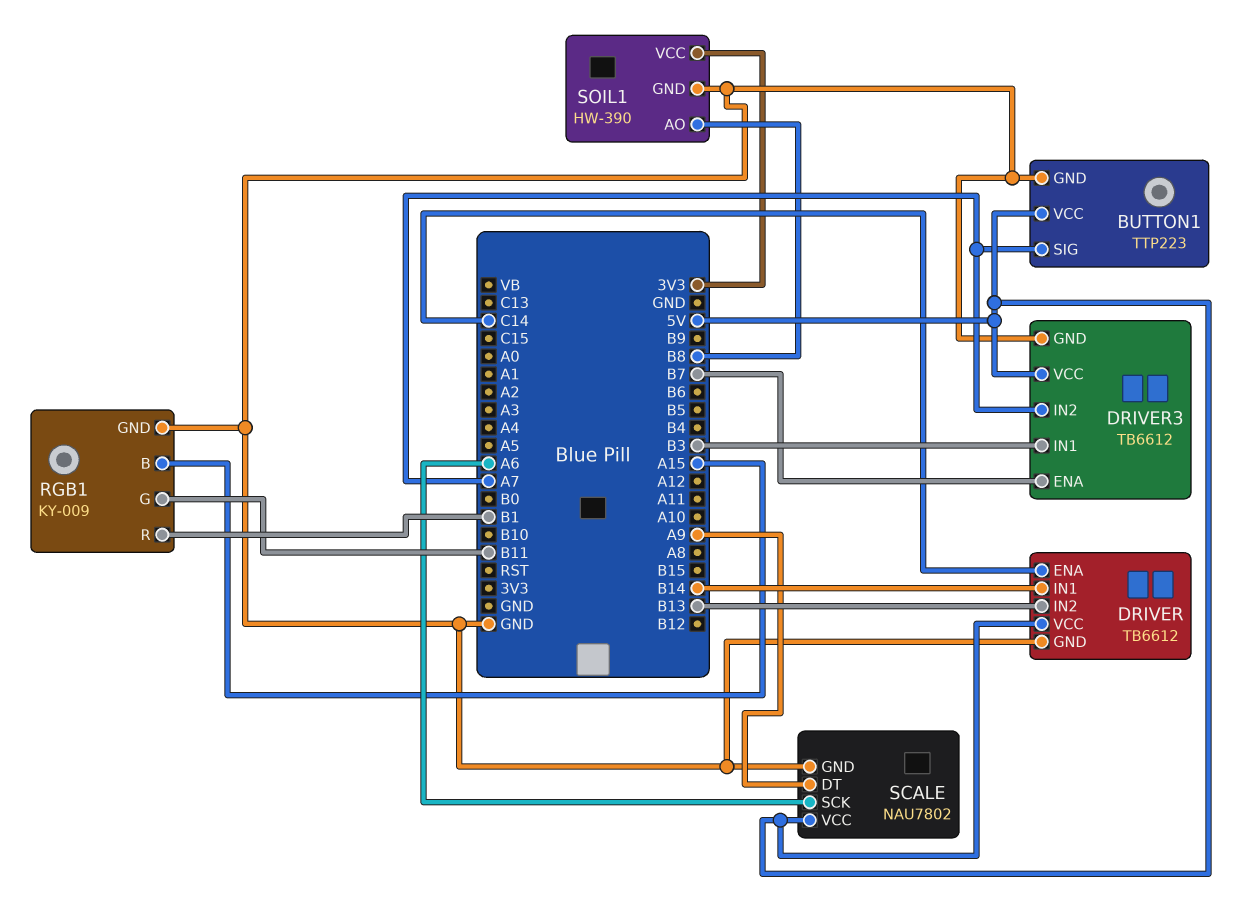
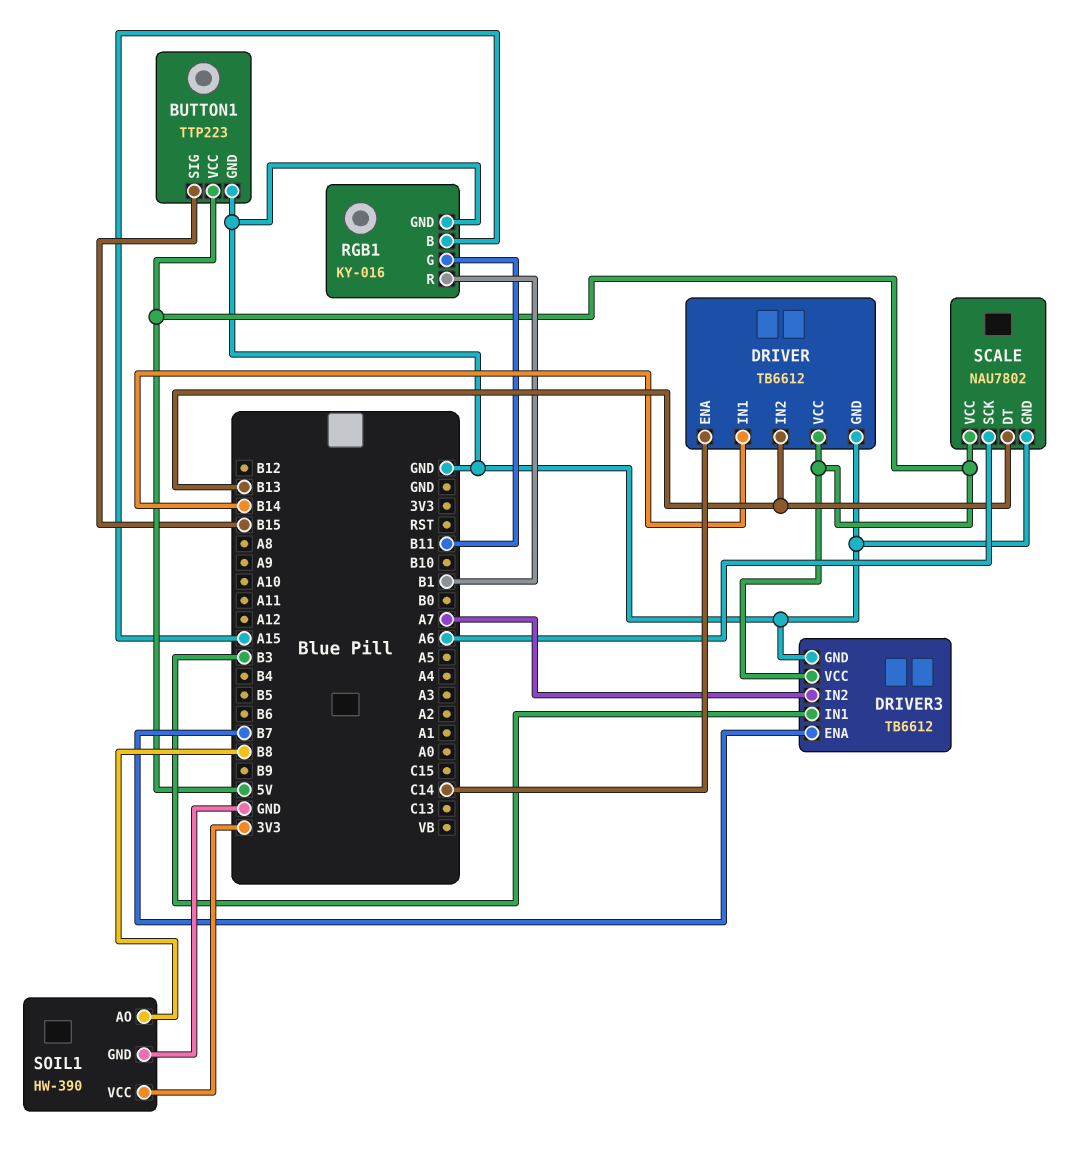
BUTTON1 pin SIG: A7 -> B15
RGB1: KY-009 -> KY-016
SCALE pin DT: A9 -> B13

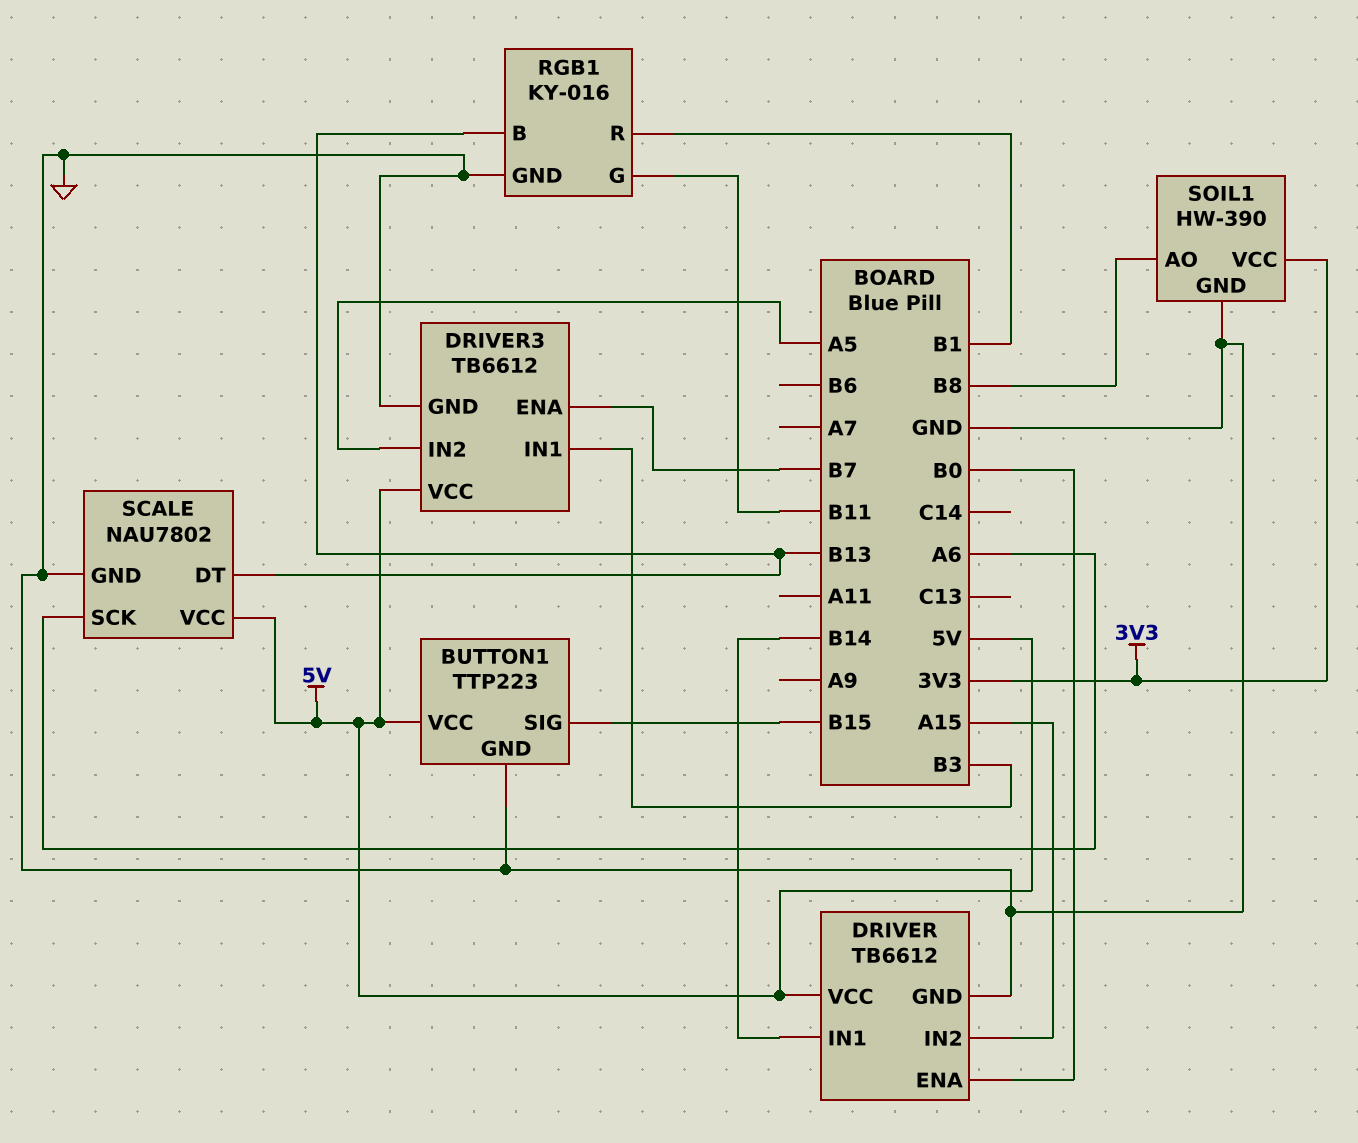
DRIVER pin ENA: C14 -> B0
DRIVER pin IN2: B13 -> A15
DRIVER3 pin IN2: A7 -> A5
RGB1 pin B: A15 -> B13

